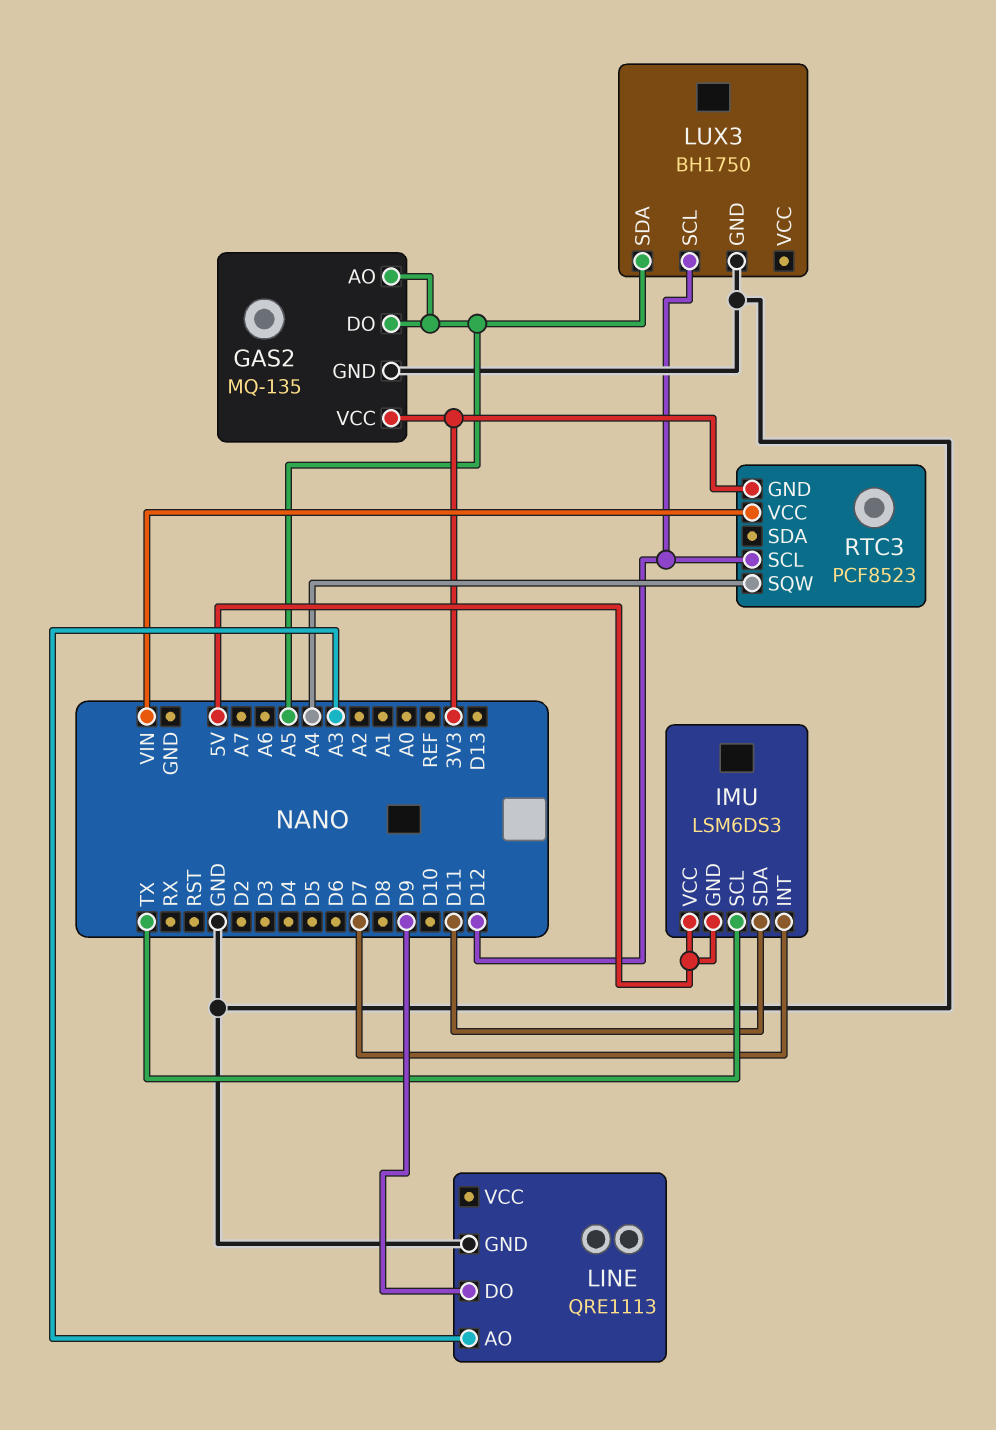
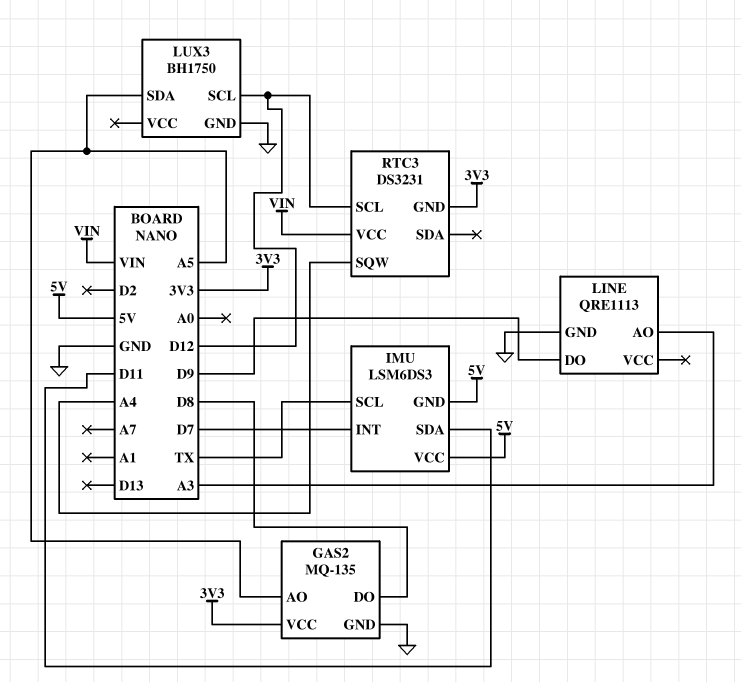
GAS2 pin DO: A5 -> D8
RTC3: PCF8523 -> DS3231

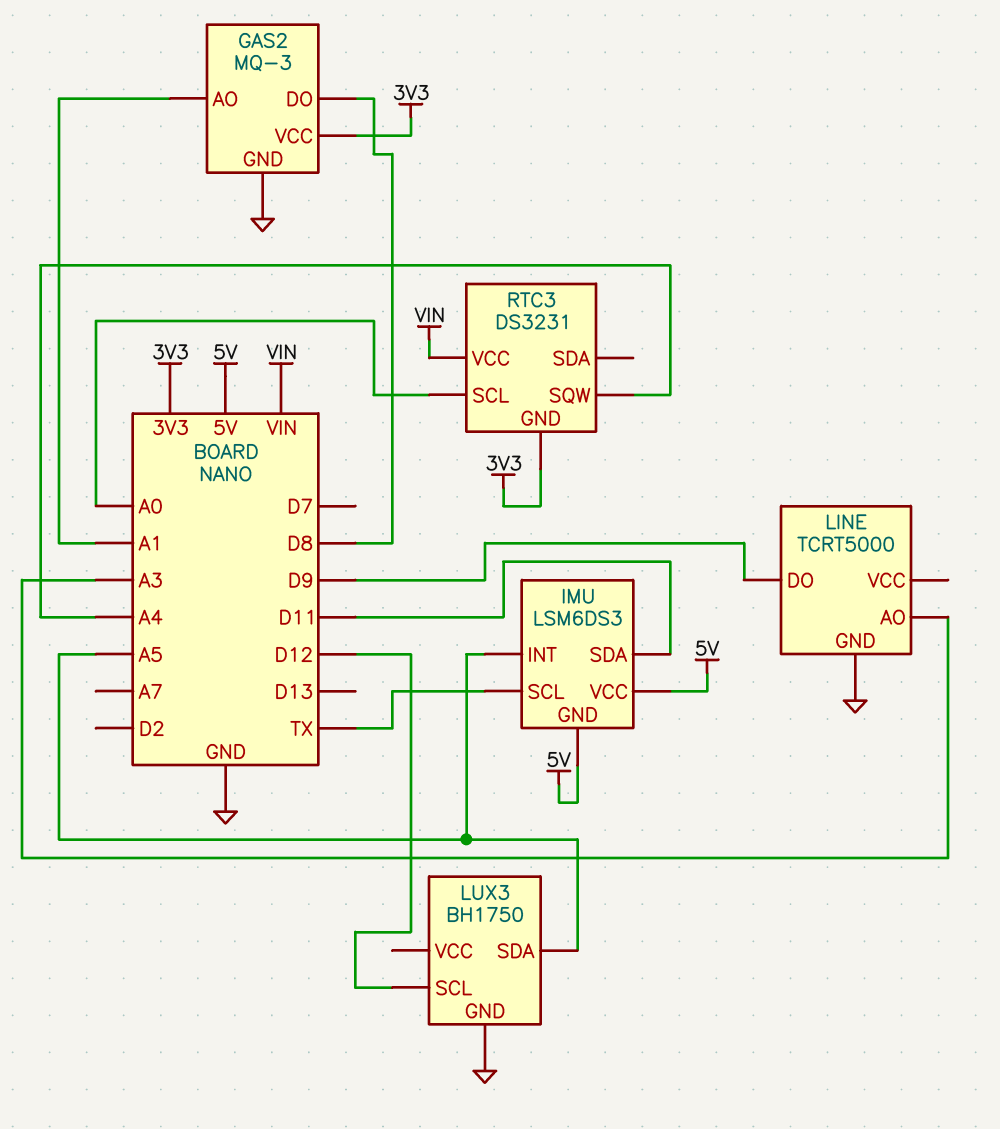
GAS2: MQ-135 -> MQ-3
GAS2 pin AO: A5 -> A1
IMU pin INT: D7 -> A5
LINE: QRE1113 -> TCRT5000
RTC3 pin SCL: D12 -> A0

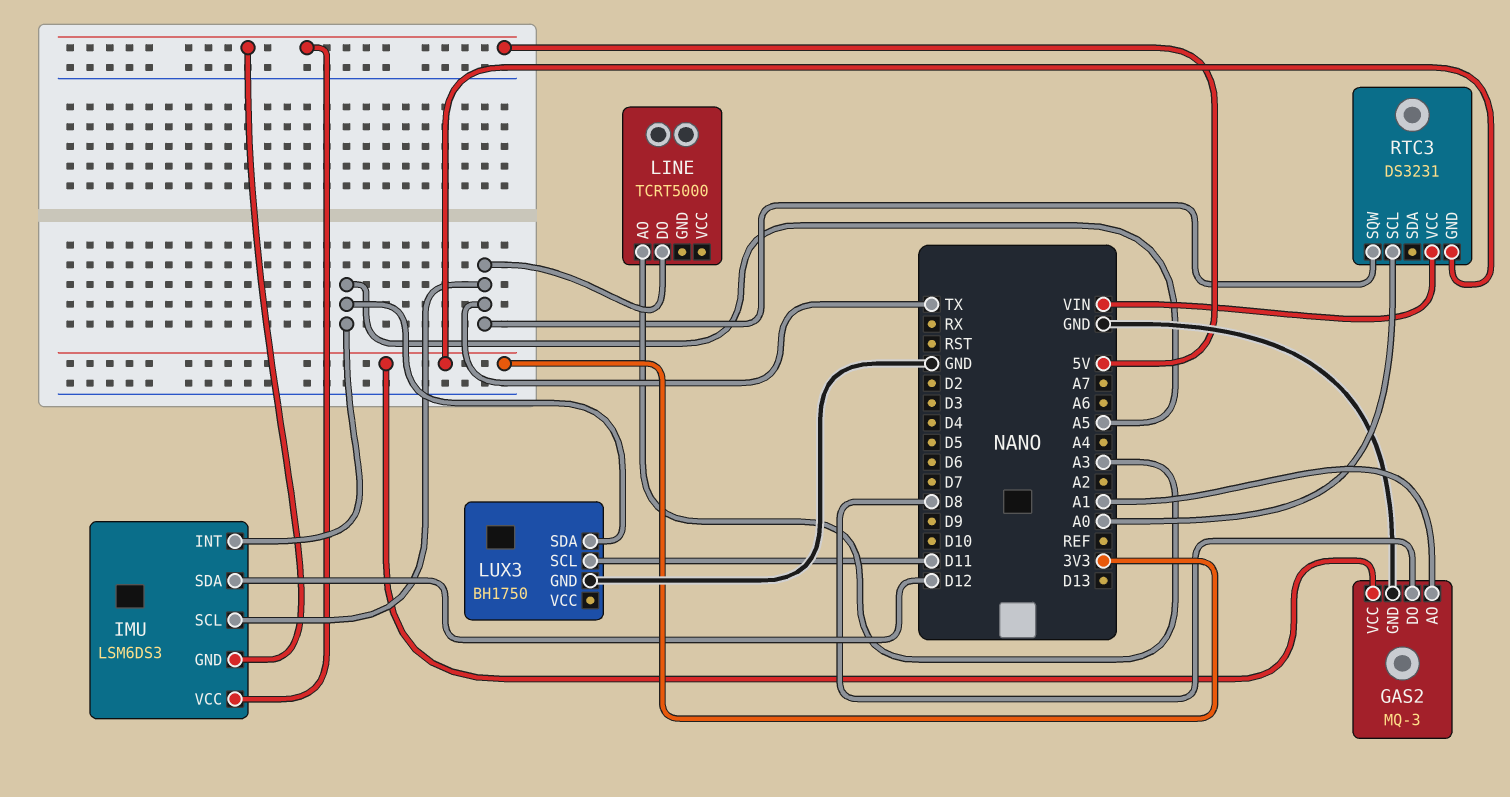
IMU pin SDA: D11 -> D12
LINE pin DO: D9 -> TX
LINE pin GND: GND -> none
LUX3 pin SCL: D12 -> D11
RTC3 pin SQW: A4 -> TX

